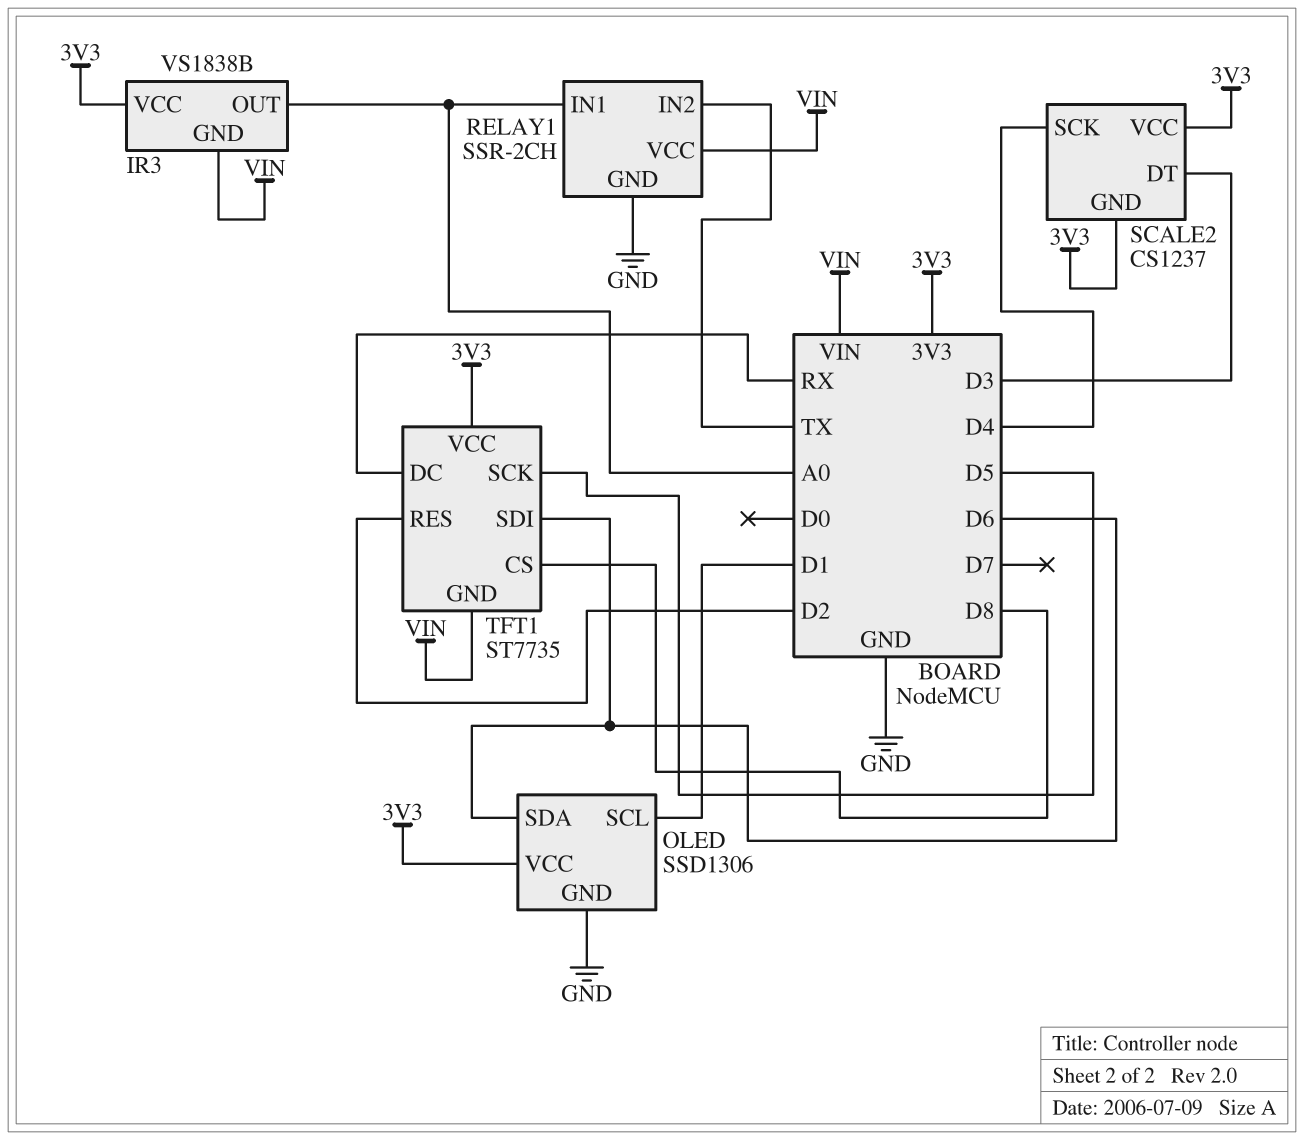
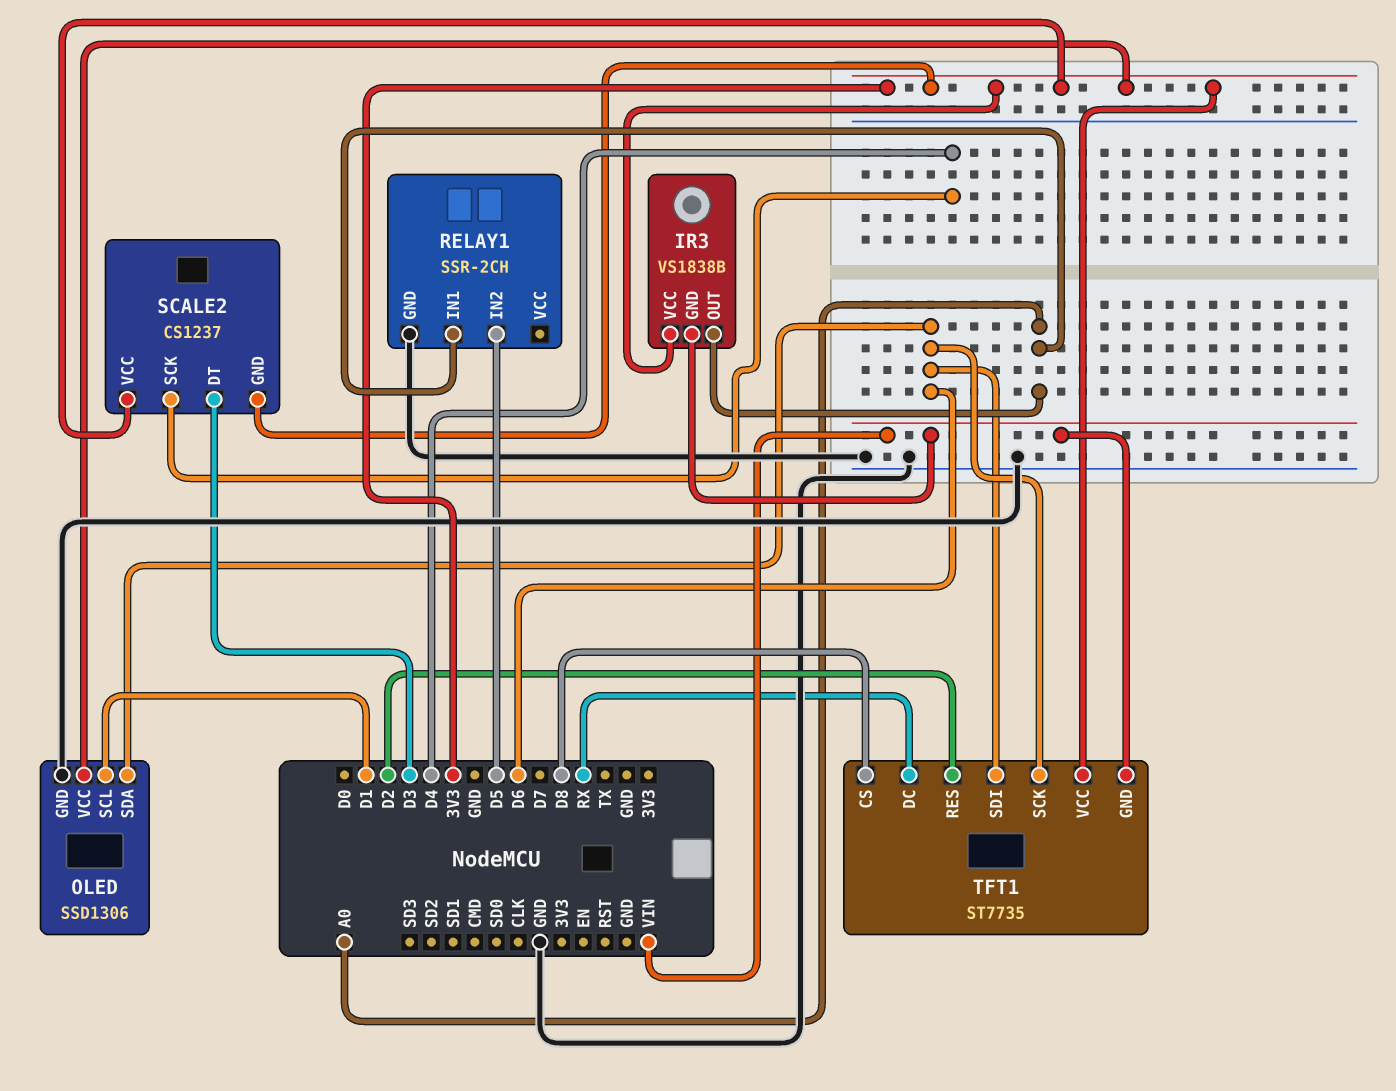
RELAY1 pin IN2: TX -> D5
RELAY1 pin VCC: VIN -> none
TFT1 pin SCK: D5 -> D6

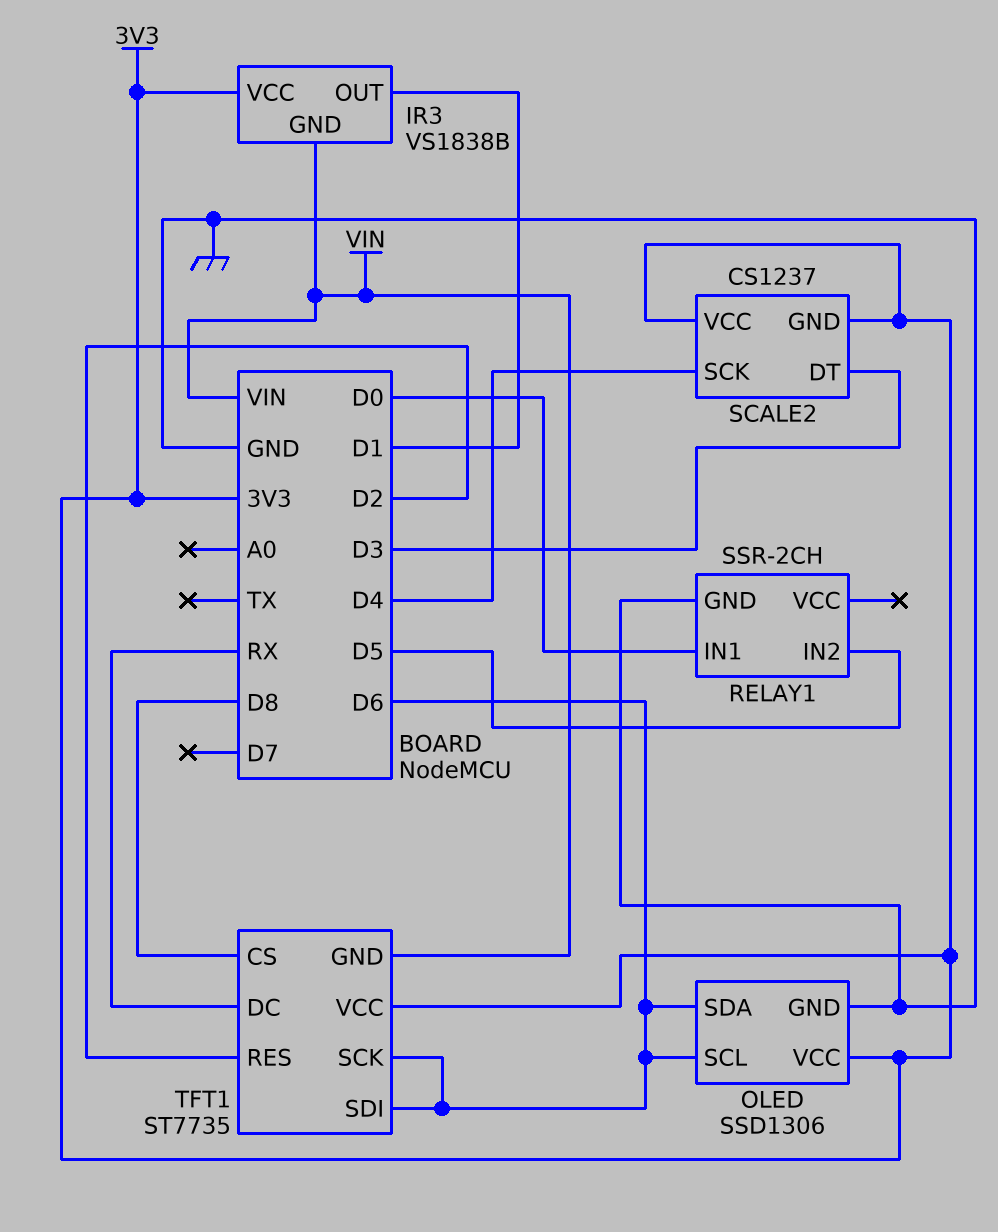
IR3 pin OUT: A0 -> D1
OLED pin SCL: D1 -> D6
RELAY1 pin IN1: A0 -> D0

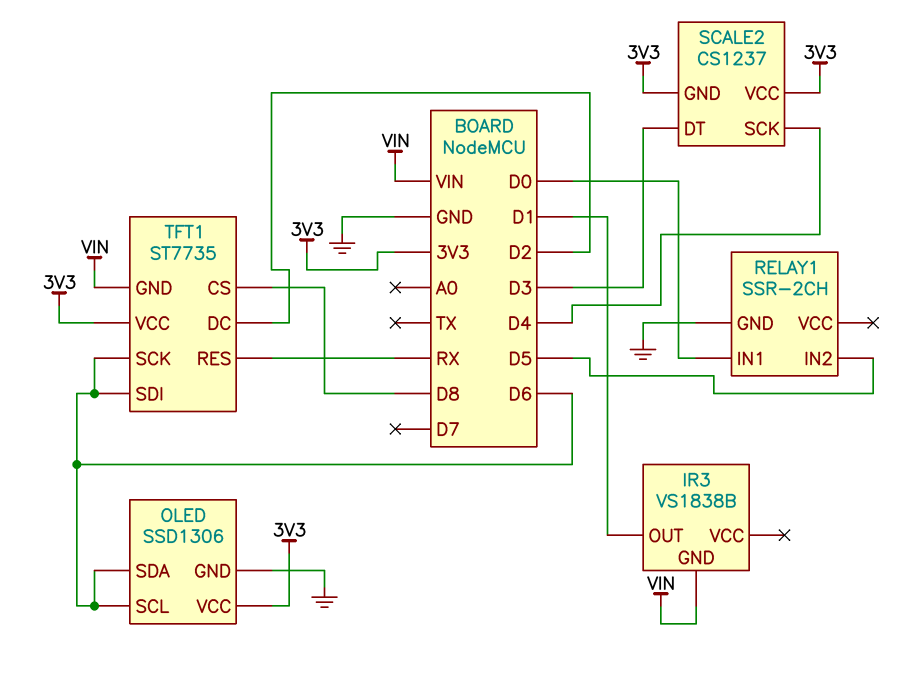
IR3 pin VCC: 3V3 -> none
TFT1 pin DC: RX -> D2
TFT1 pin RES: D2 -> RX

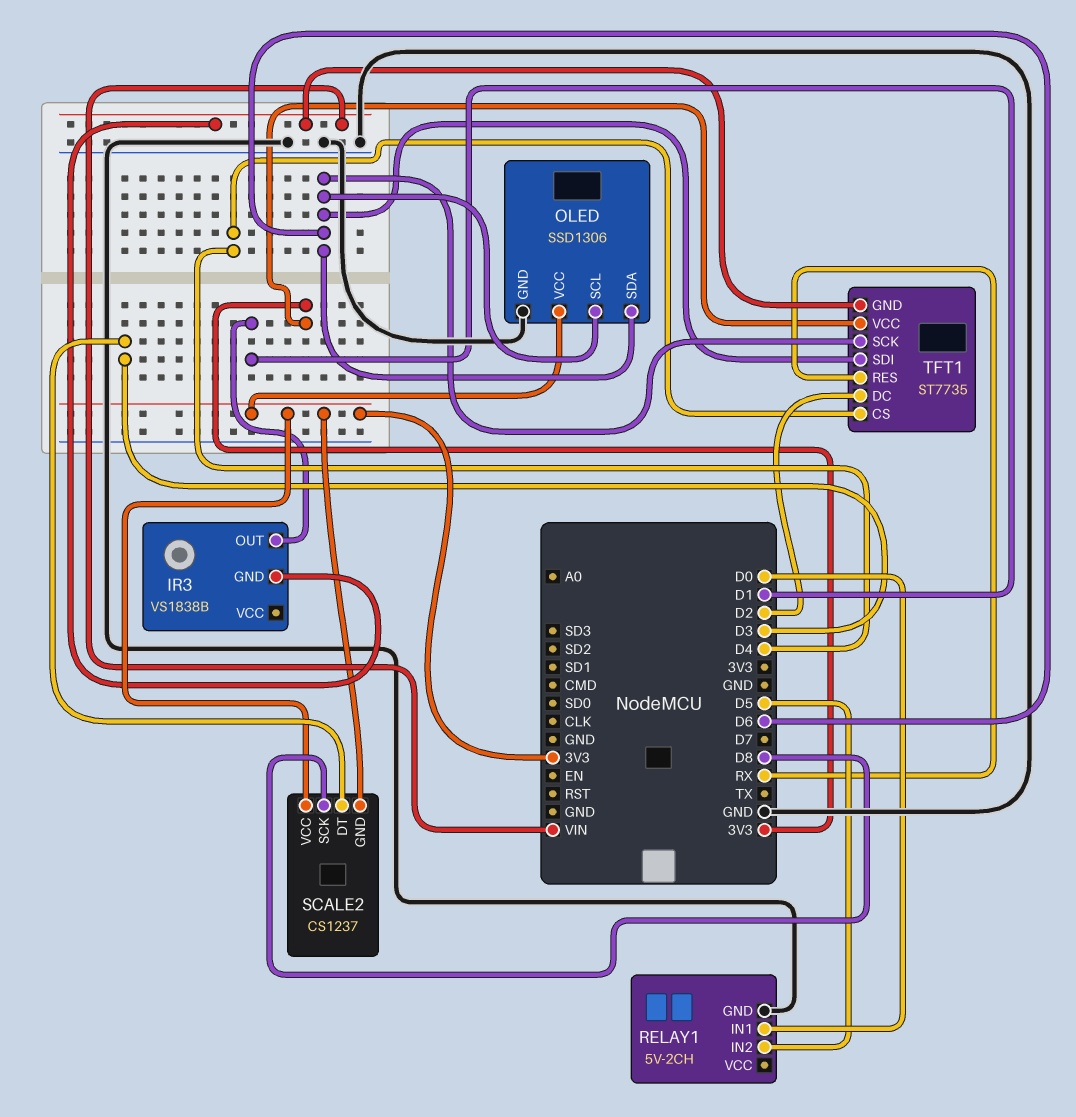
RELAY1: SSR-2CH -> 5V-2CH
SCALE2 pin SCK: D4 -> D8
TFT1 pin CS: D8 -> D4

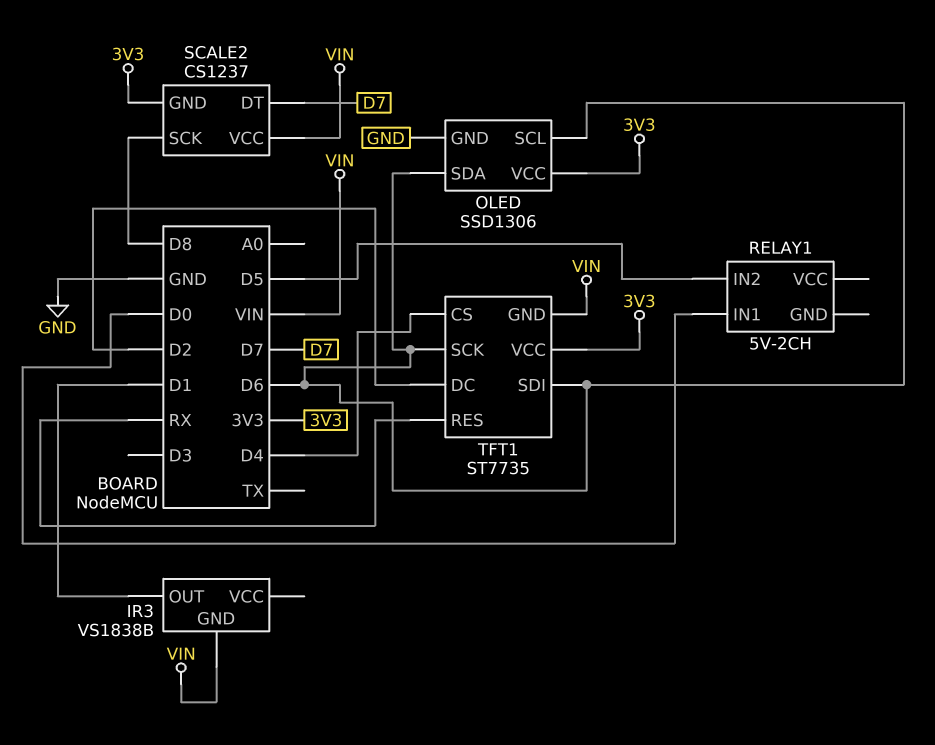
RELAY1 pin GND: GND -> none
SCALE2 pin DT: D3 -> D7
SCALE2 pin VCC: 3V3 -> VIN

